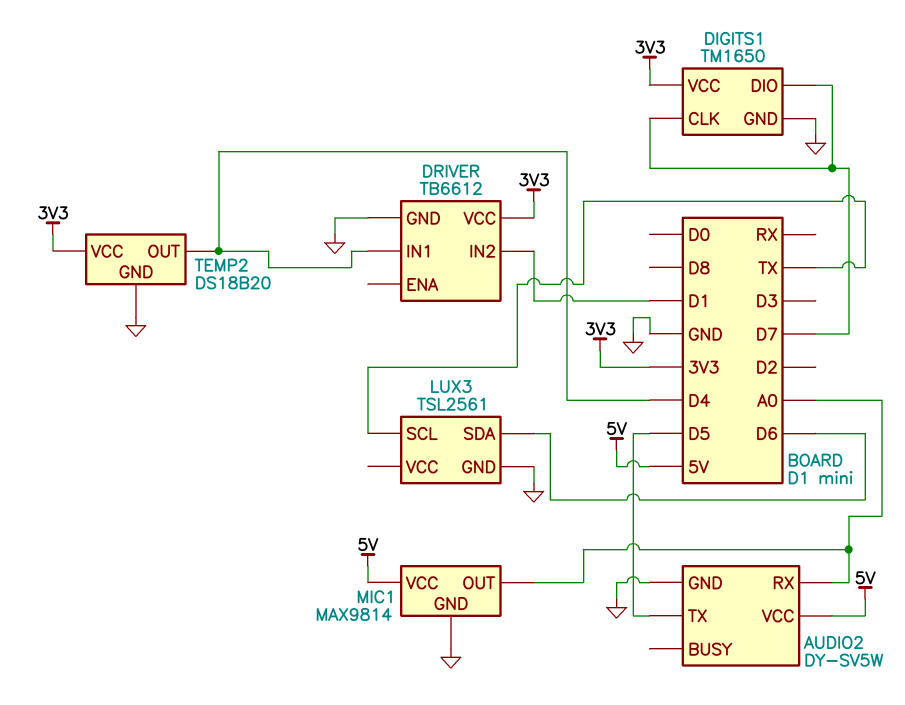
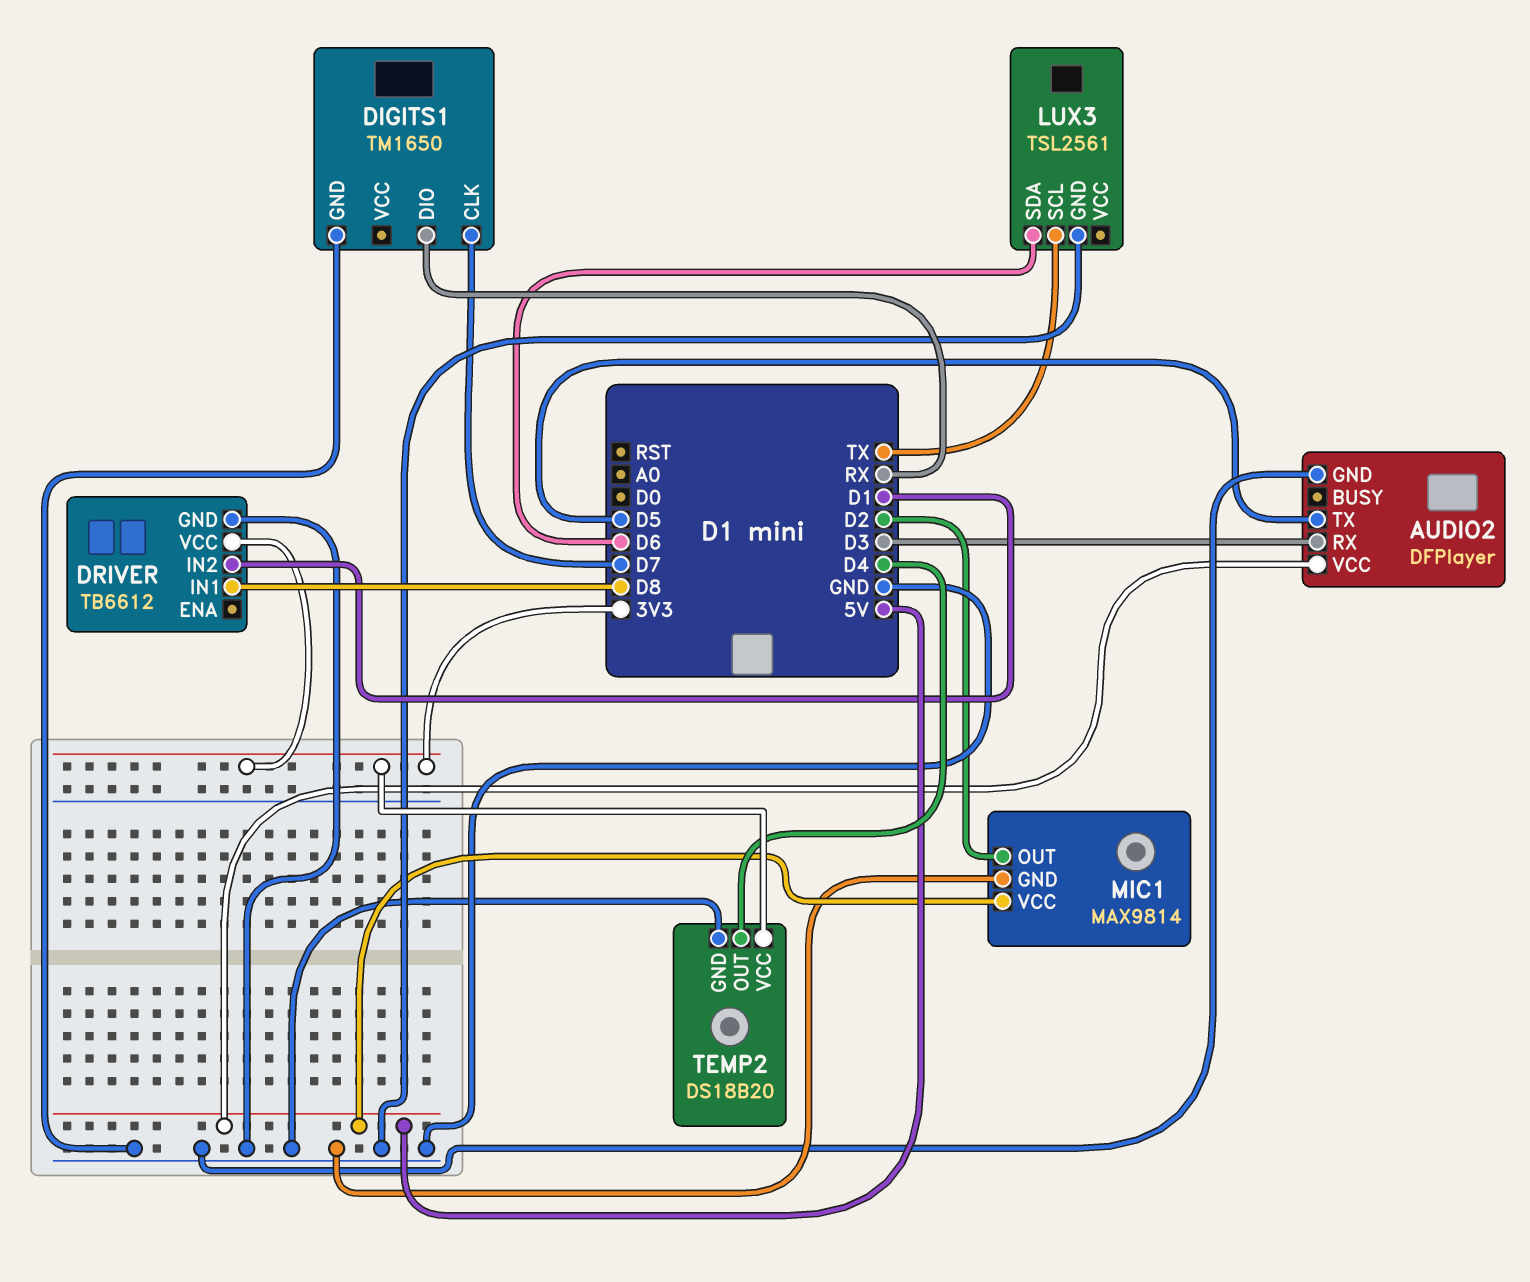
AUDIO2: DY-SV5W -> DFPlayer
AUDIO2 pin RX: A0 -> D3
DIGITS1 pin DIO: D7 -> RX
DIGITS1 pin VCC: 3V3 -> none
DRIVER pin IN1: D4 -> D8
MIC1 pin OUT: A0 -> D2

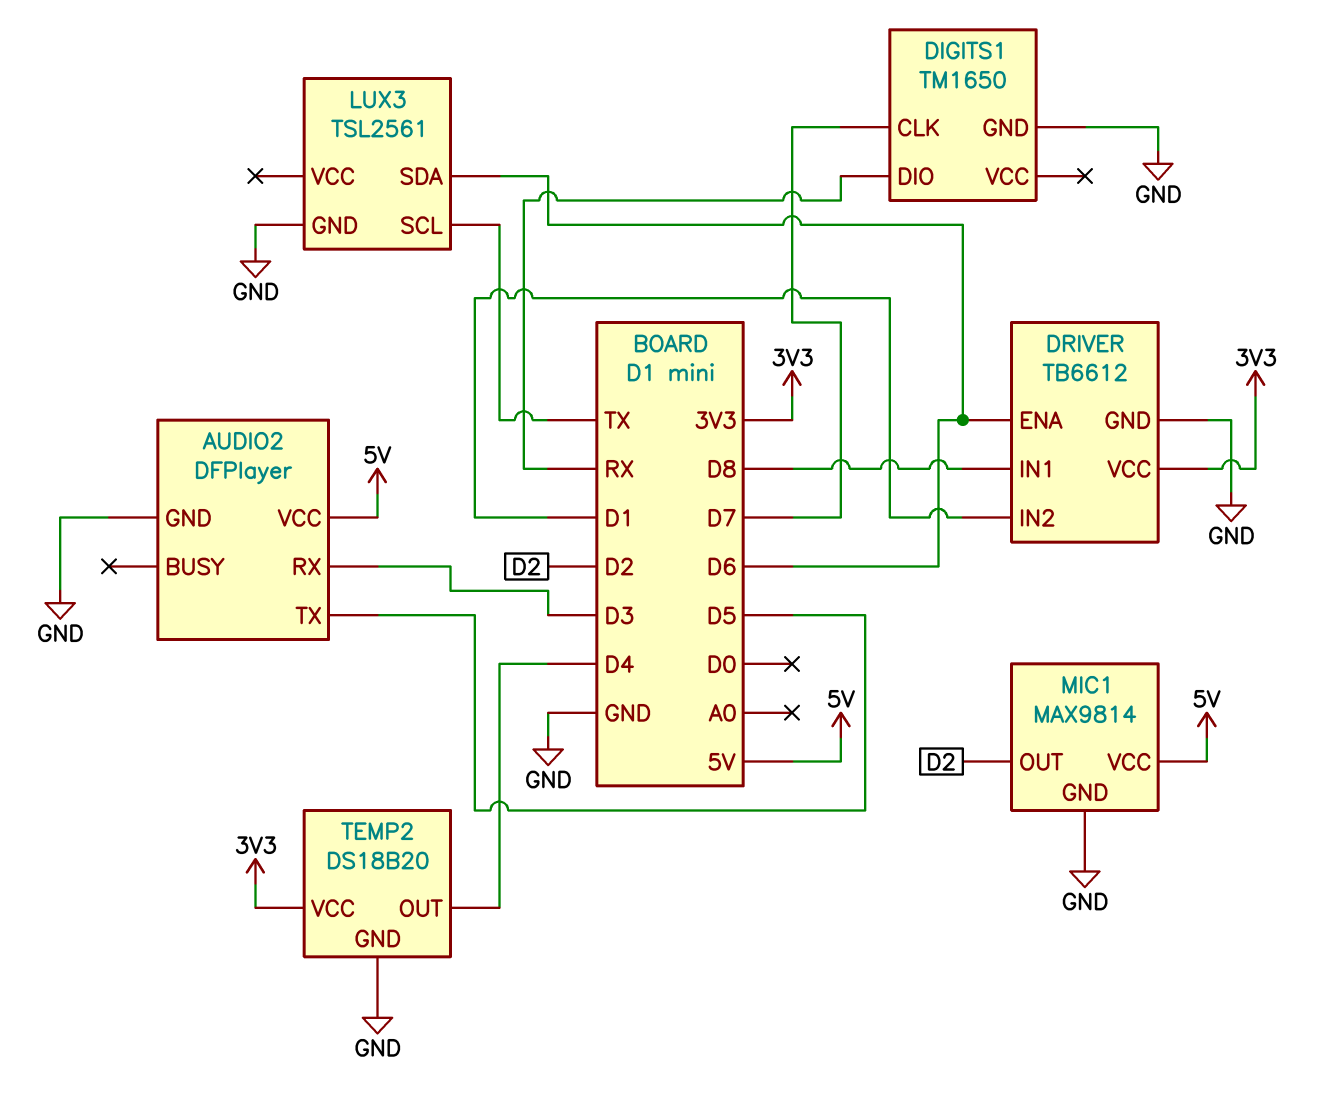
DRIVER pin ENA: none -> D6

